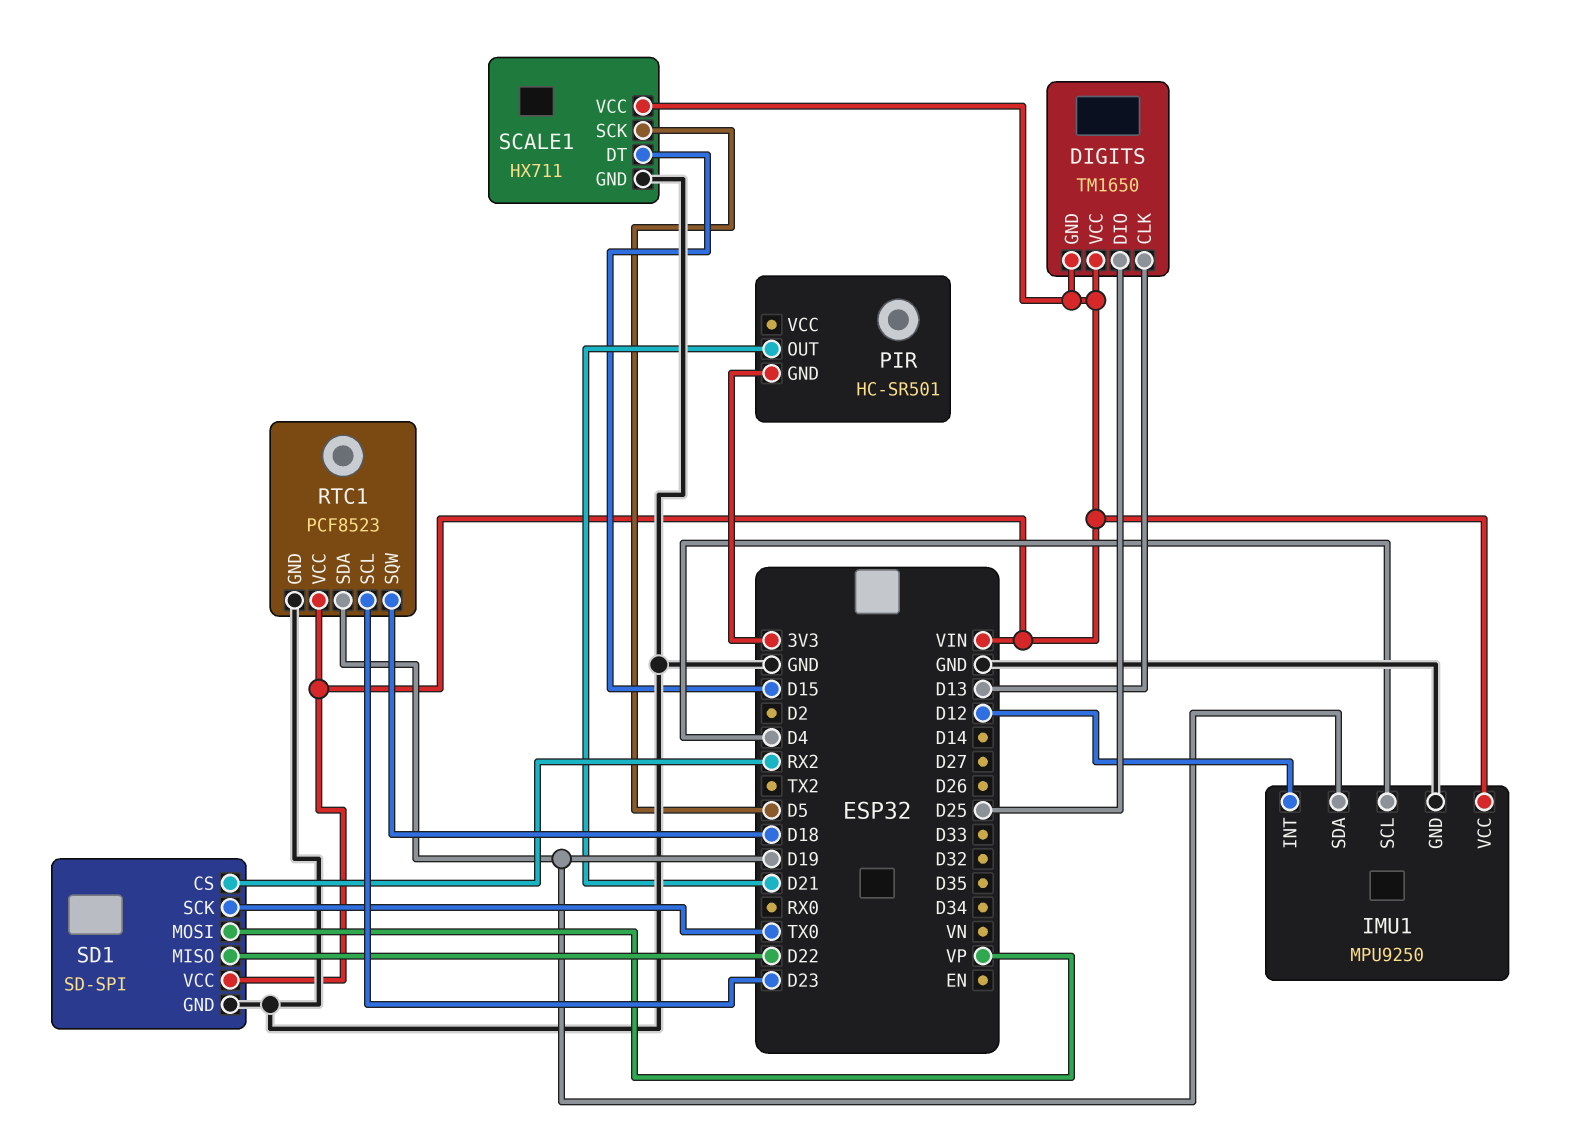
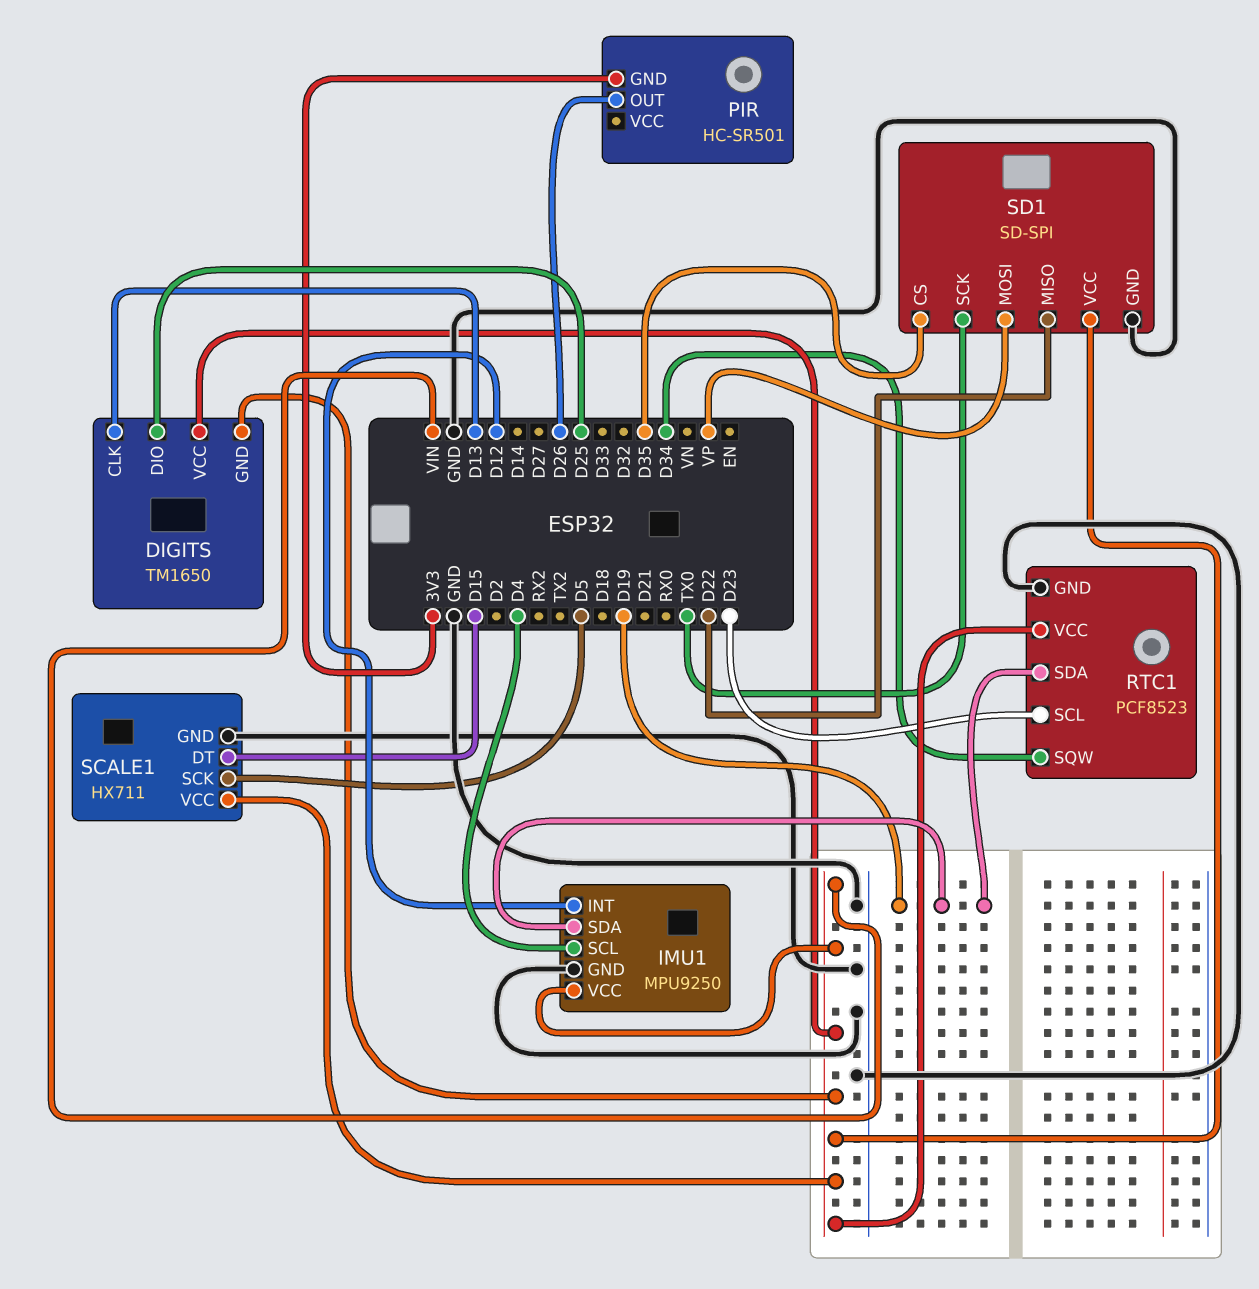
PIR pin OUT: D21 -> D26
RTC1 pin SQW: D18 -> D34
SD1 pin CS: RX2 -> D35

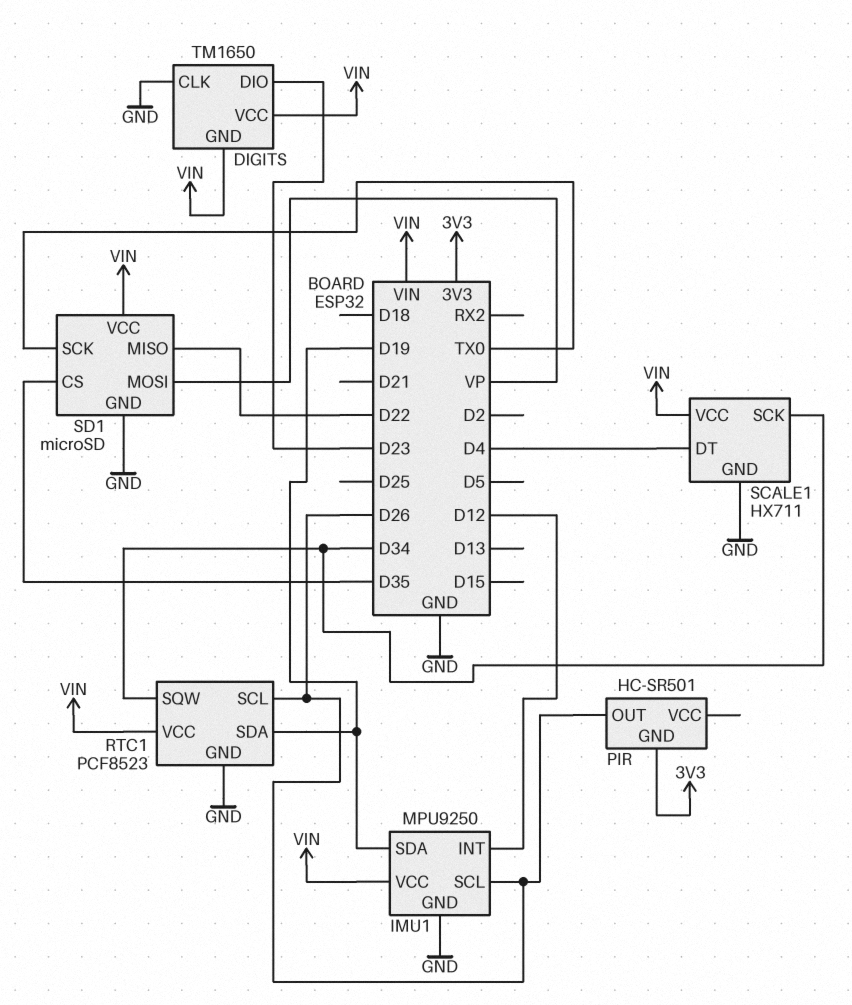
DIGITS pin CLK: D13 -> GND
DIGITS pin DIO: D25 -> D23
IMU1 pin SCL: D4 -> D26
RTC1 pin SCL: D23 -> D26
SCALE1 pin DT: D15 -> D4
SCALE1 pin SCK: D5 -> D34
SD1: SD-SPI -> microSD

